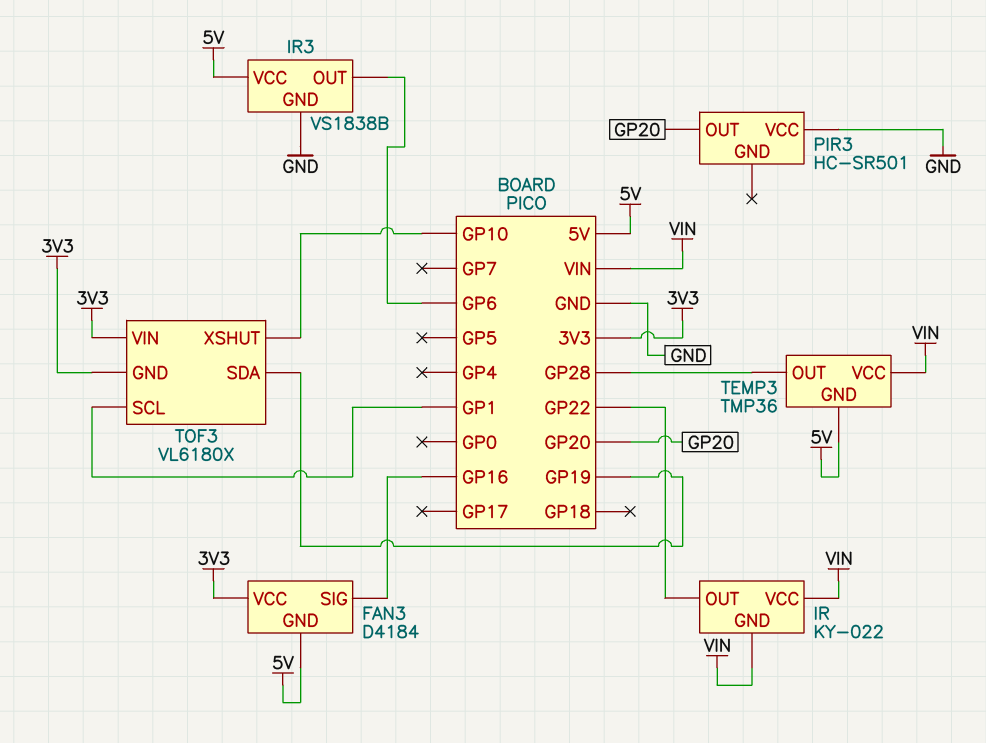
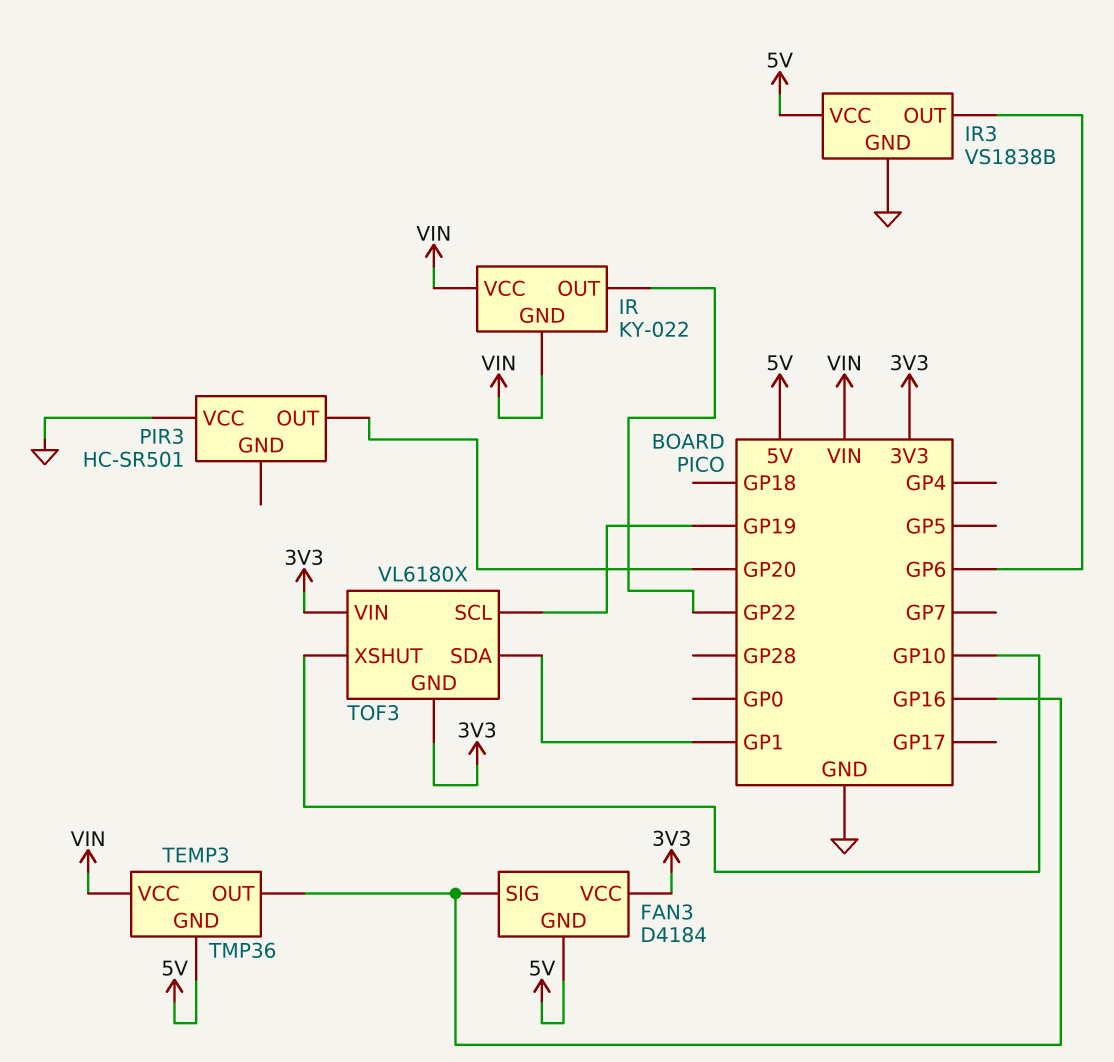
TEMP3 pin OUT: GP28 -> GP16
TOF3 pin SCL: GP1 -> GP19
TOF3 pin SDA: GP19 -> GP1

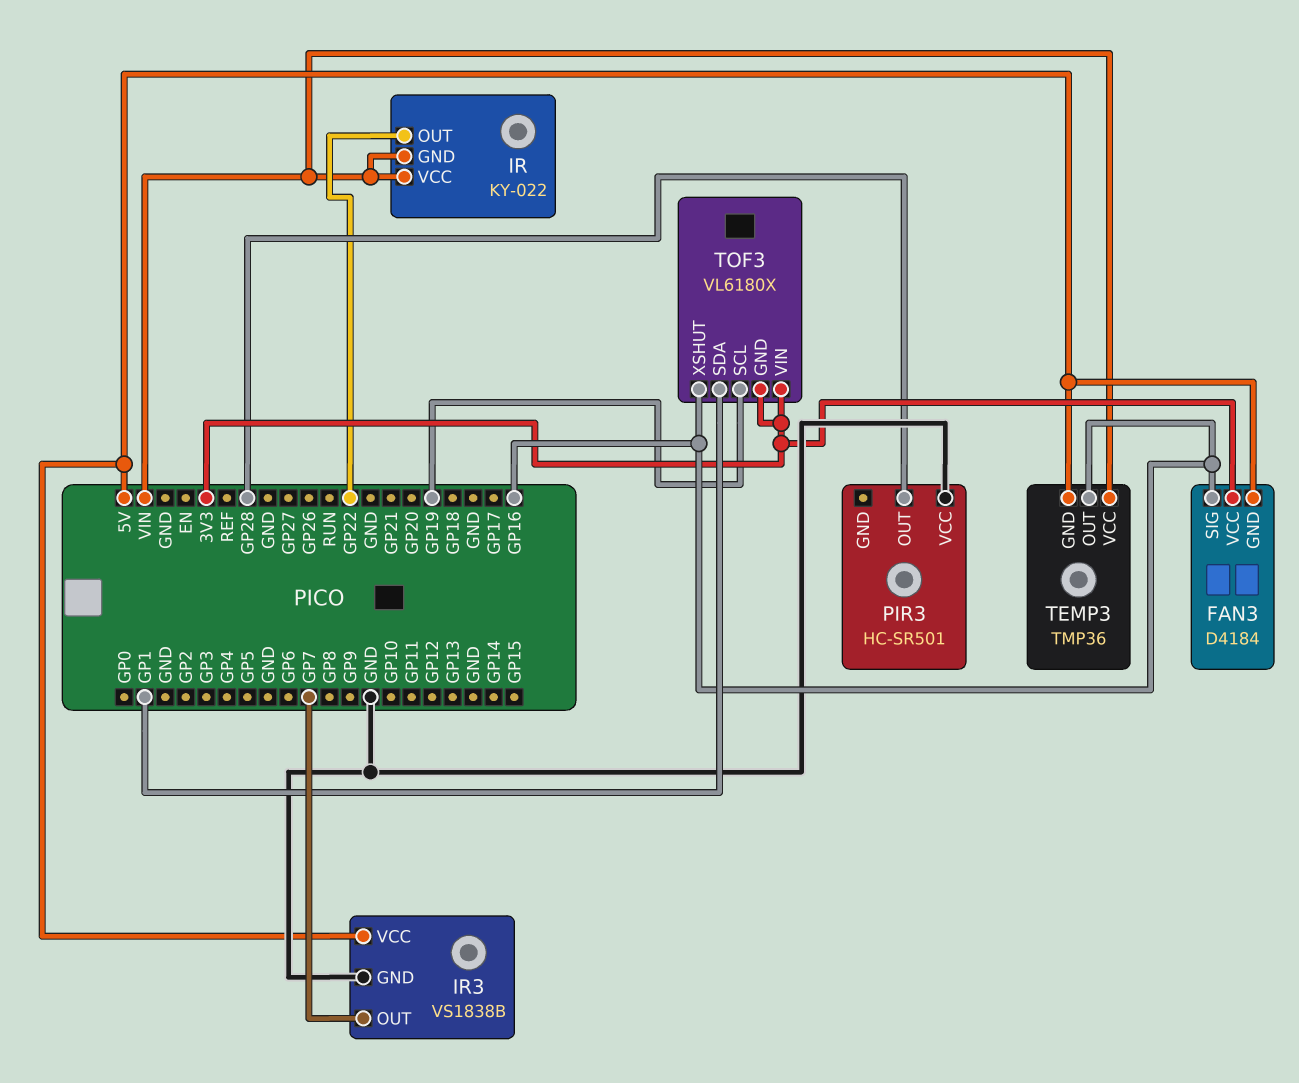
IR3 pin OUT: GP6 -> GP7
PIR3 pin OUT: GP20 -> GP28
TOF3 pin XSHUT: GP10 -> GP16

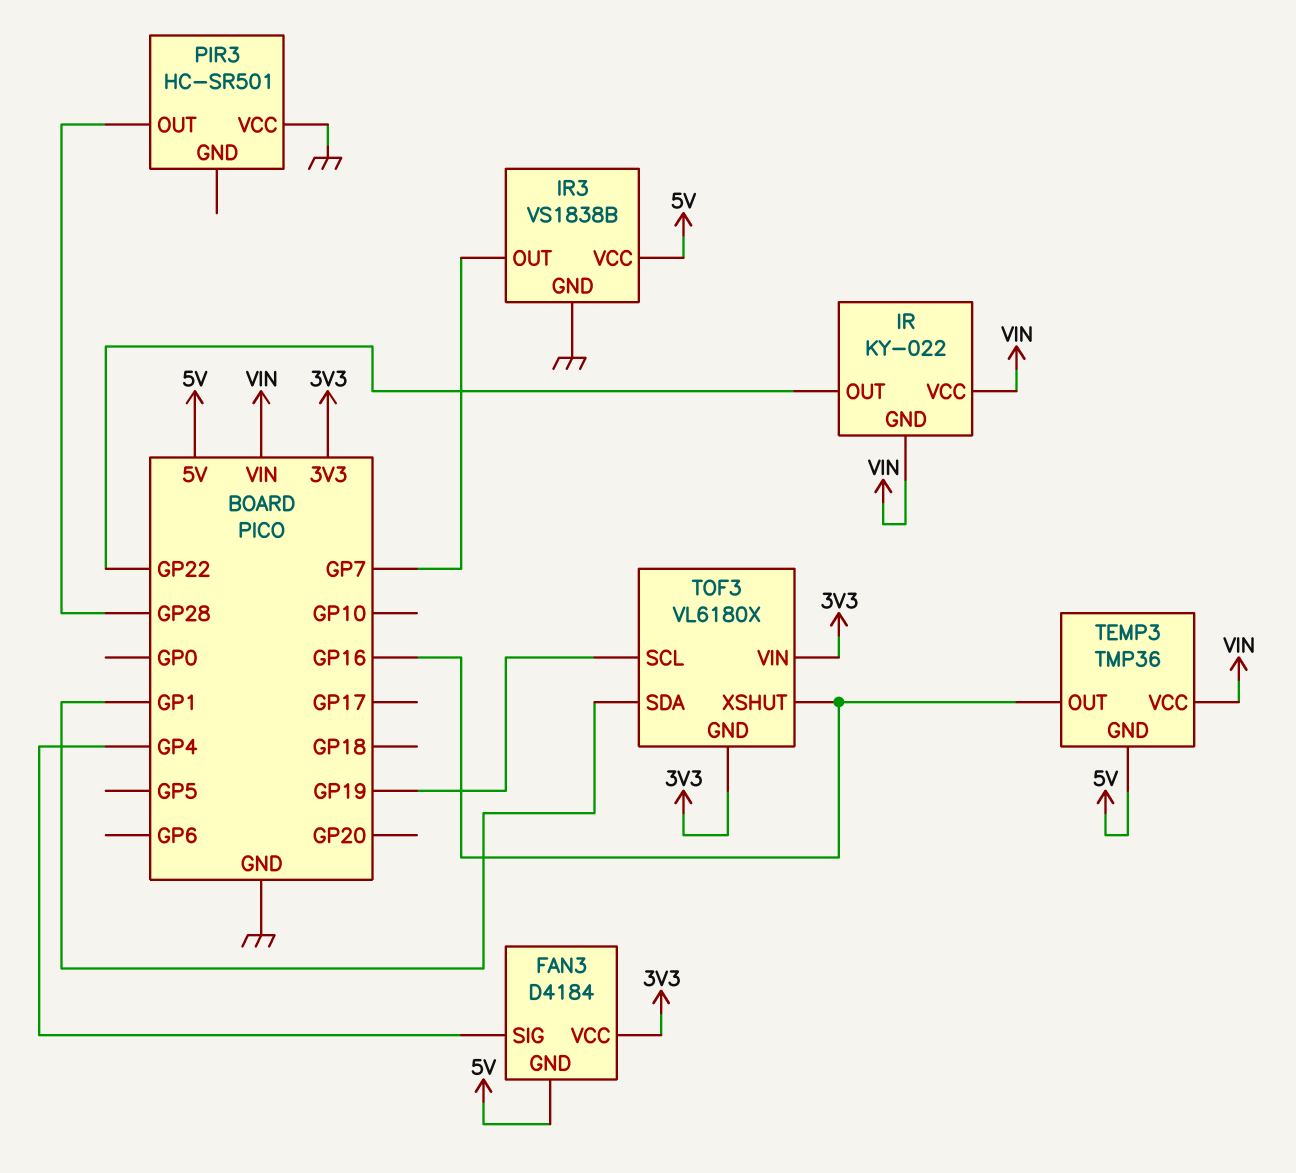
FAN3 pin SIG: GP16 -> GP4

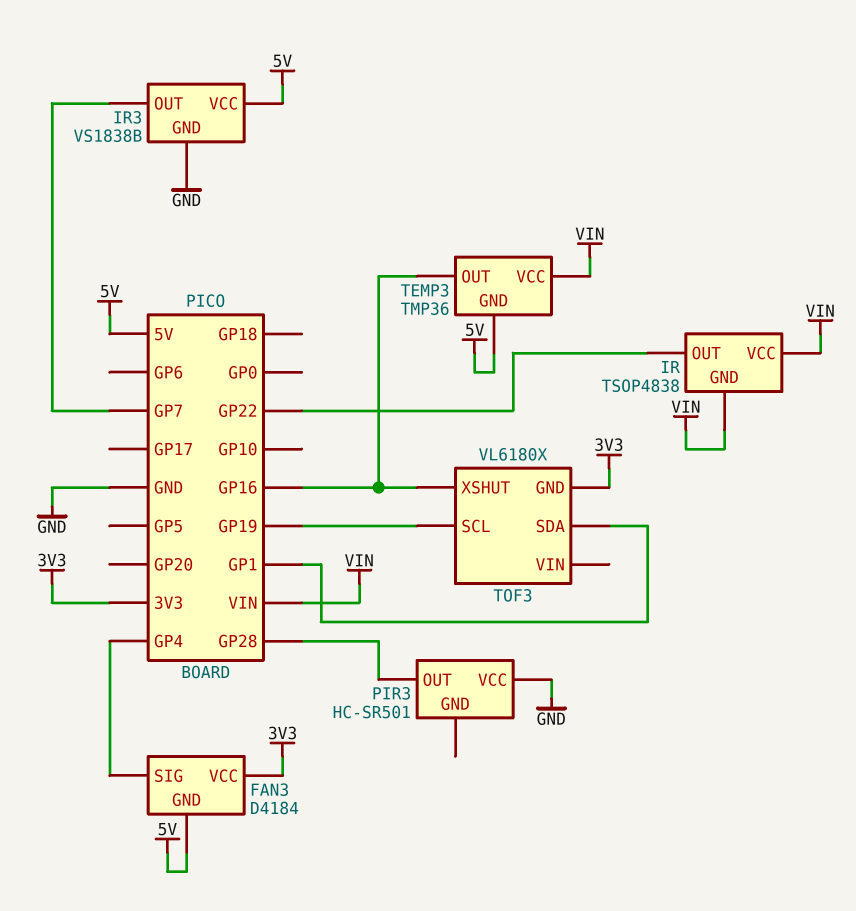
IR: KY-022 -> TSOP4838
TOF3 pin VIN: 3V3 -> none

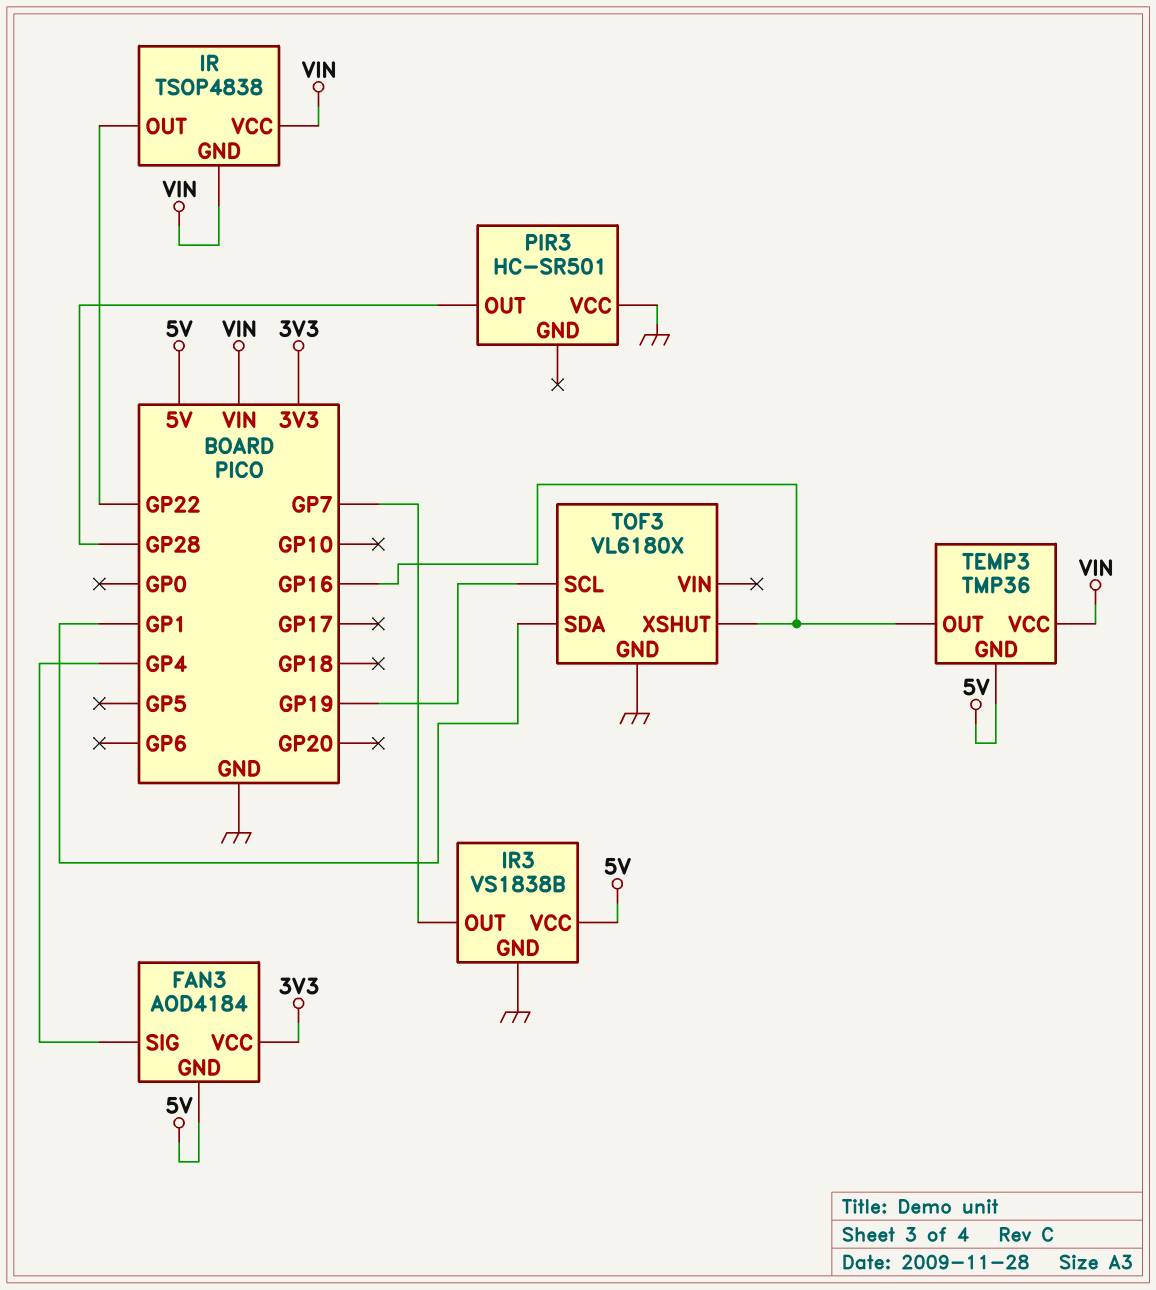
FAN3: D4184 -> AOD4184
TOF3 pin GND: 3V3 -> GND

